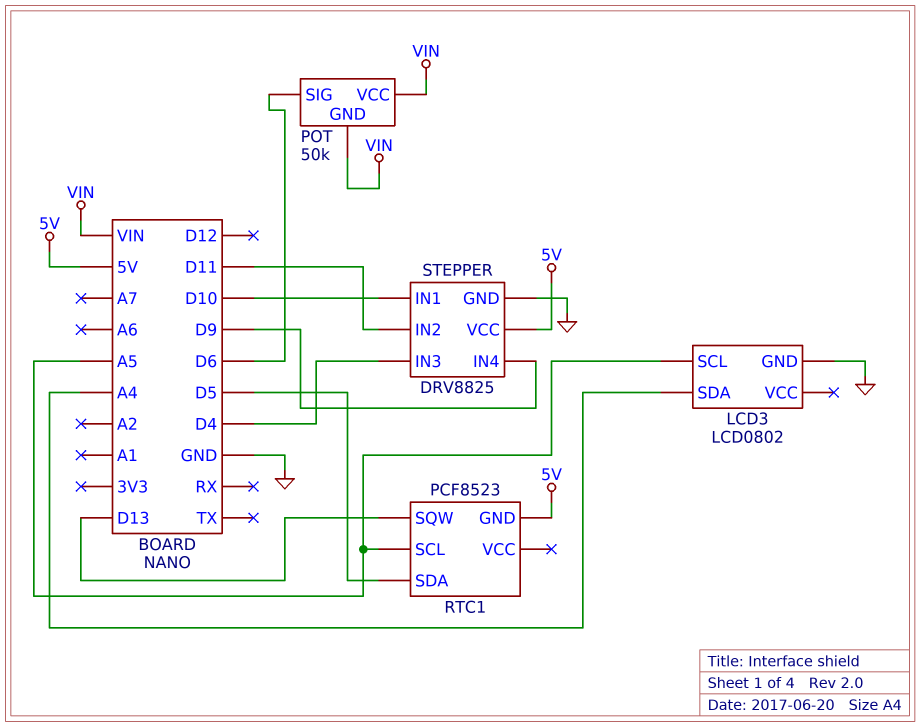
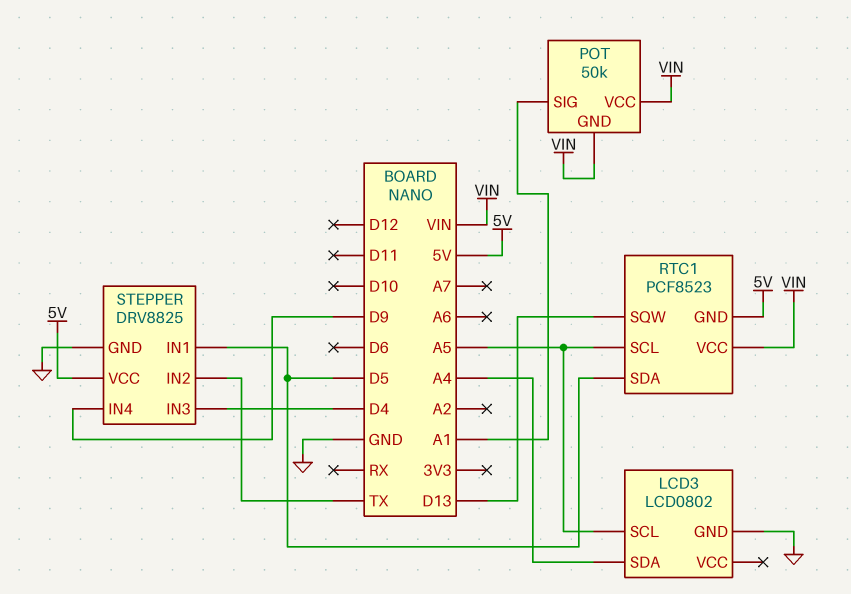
POT pin SIG: D6 -> A1
RTC1 pin VCC: none -> VIN
STEPPER pin IN1: D10 -> D5
STEPPER pin IN2: D11 -> TX

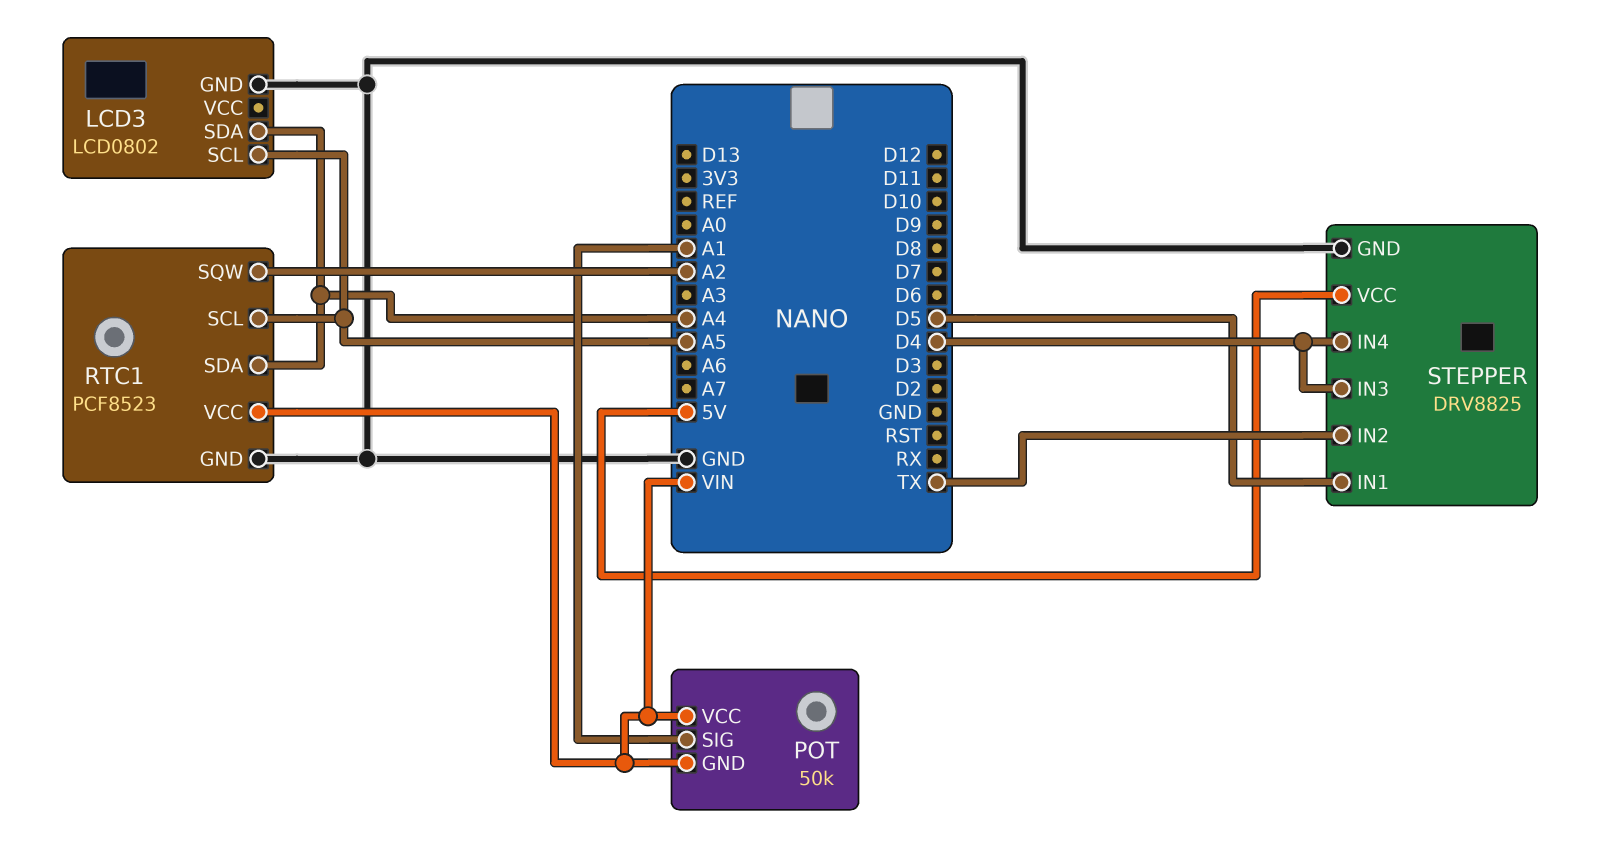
RTC1 pin GND: 5V -> GND
RTC1 pin SDA: D5 -> A4
RTC1 pin SQW: D13 -> A2
STEPPER pin IN4: D9 -> D4

